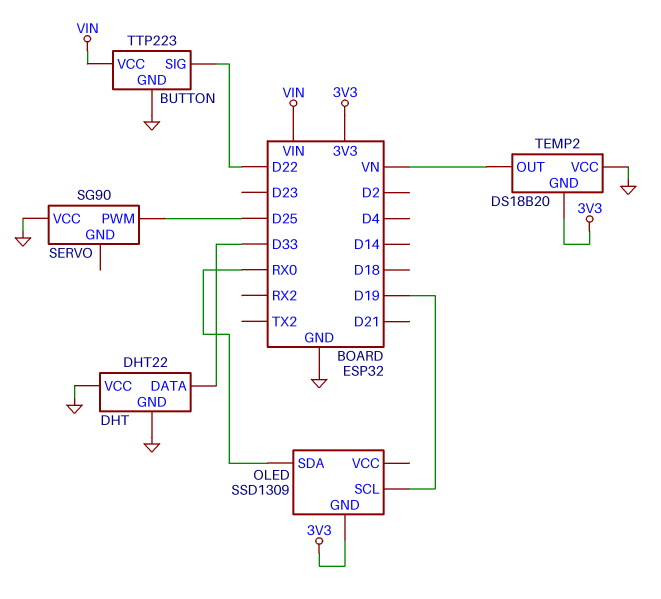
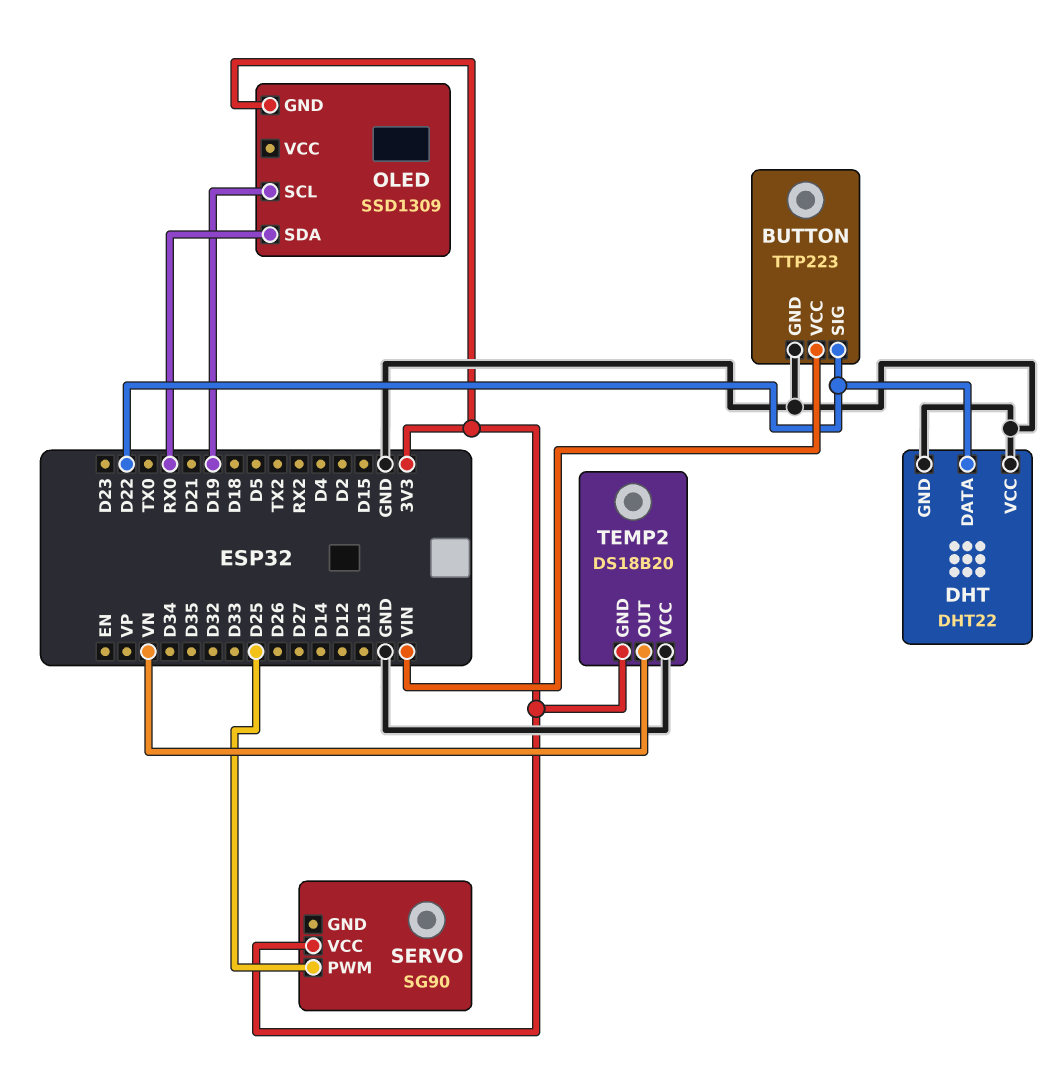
DHT pin DATA: D33 -> D22
SERVO pin VCC: GND -> 3V3

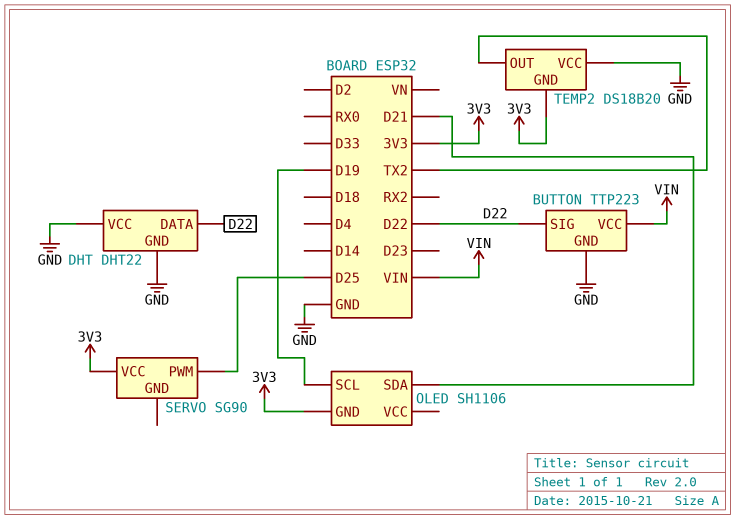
OLED: SSD1309 -> SH1106
OLED pin SDA: RX0 -> D21
TEMP2 pin OUT: VN -> TX2

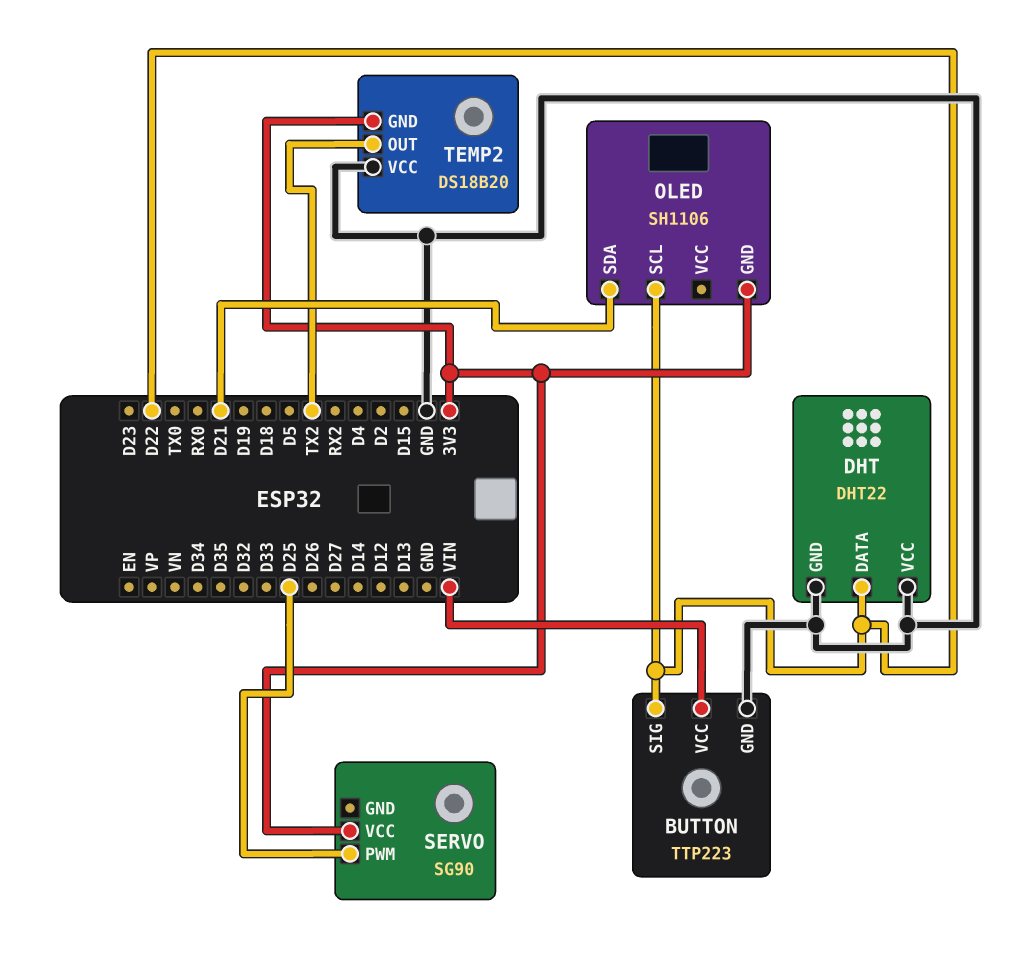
OLED pin SCL: D19 -> D22

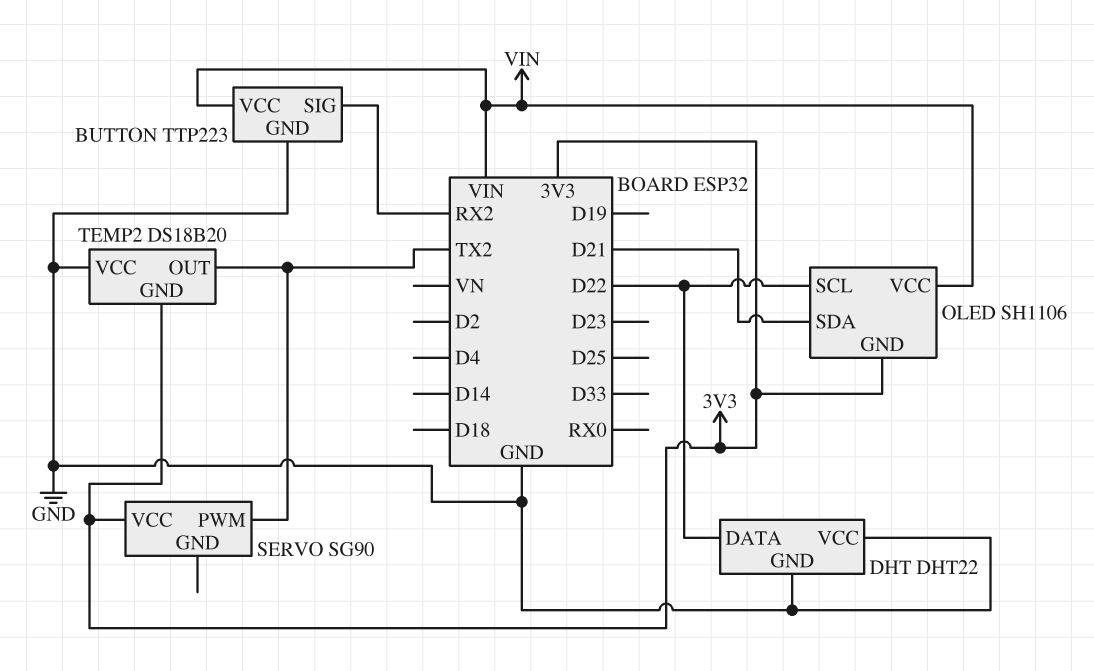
BUTTON pin SIG: D22 -> RX2
OLED pin VCC: none -> VIN
SERVO pin PWM: D25 -> TX2

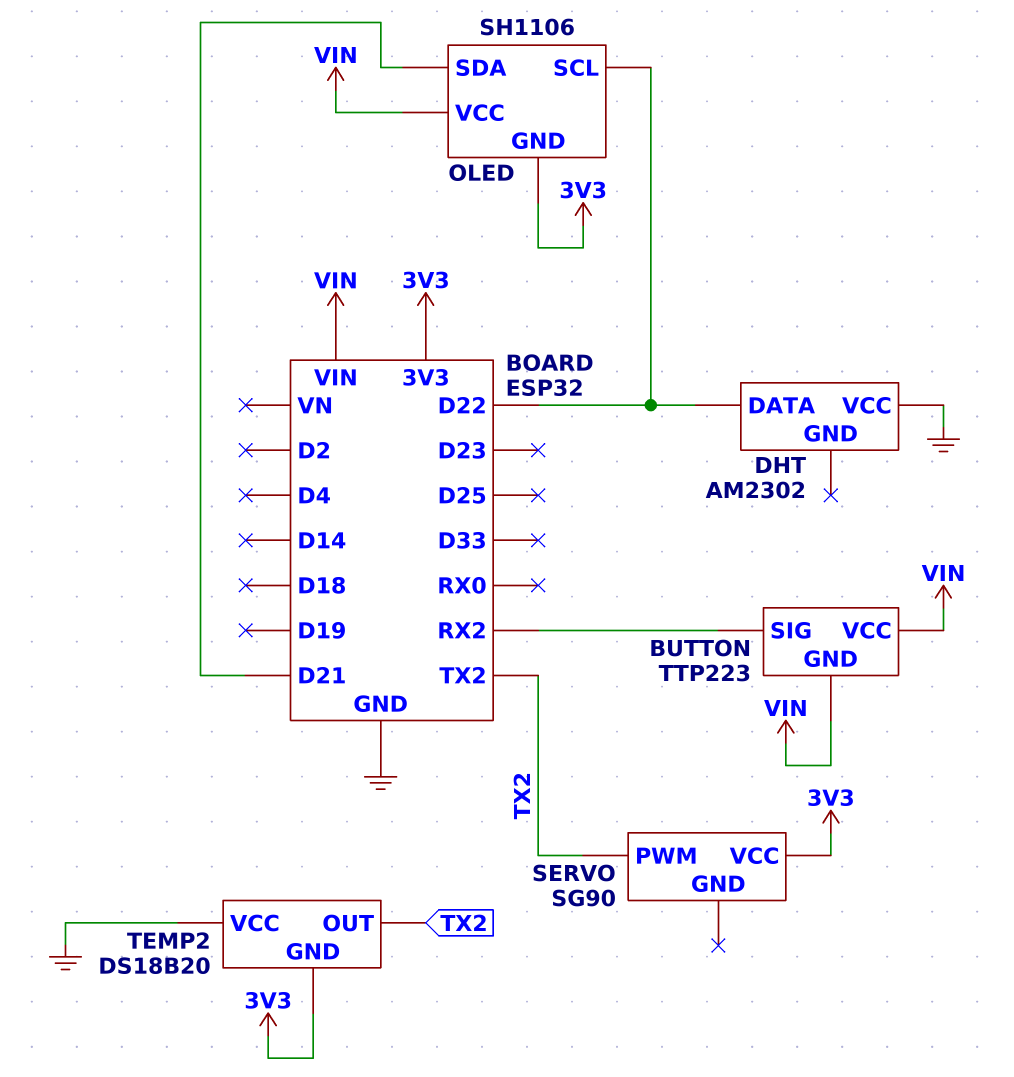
BUTTON pin GND: GND -> VIN
DHT: DHT22 -> AM2302
DHT pin GND: GND -> none

